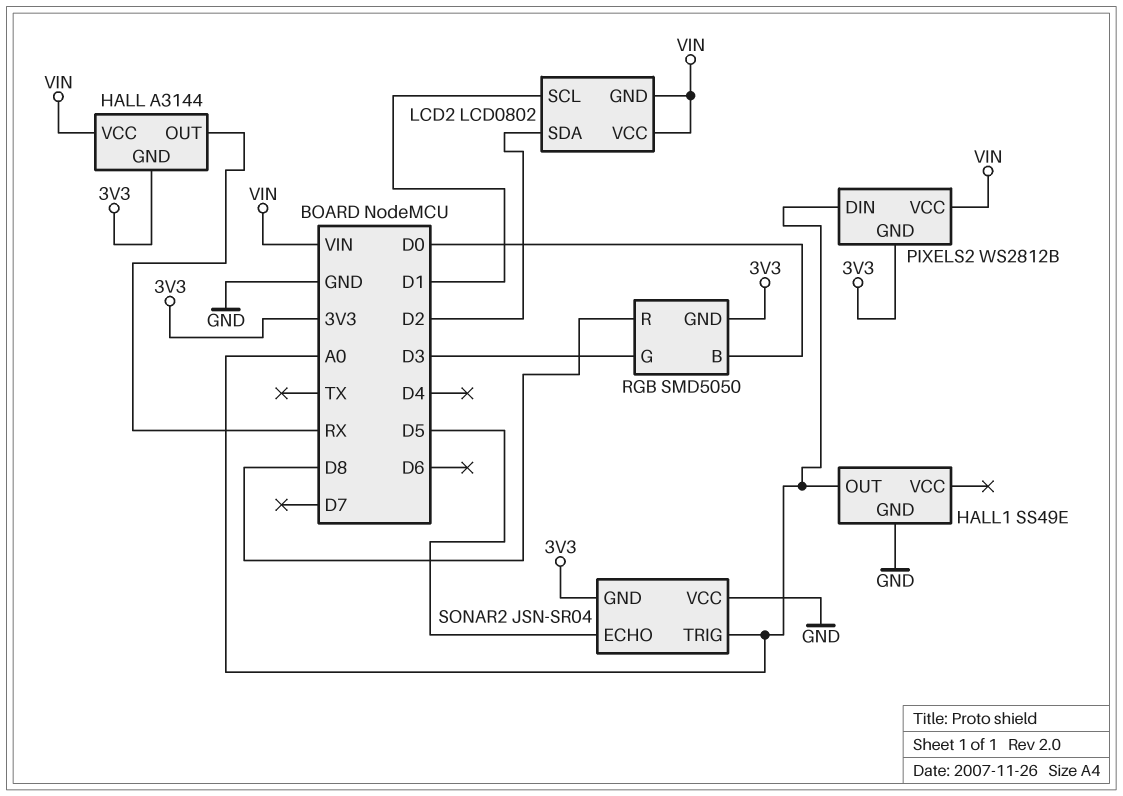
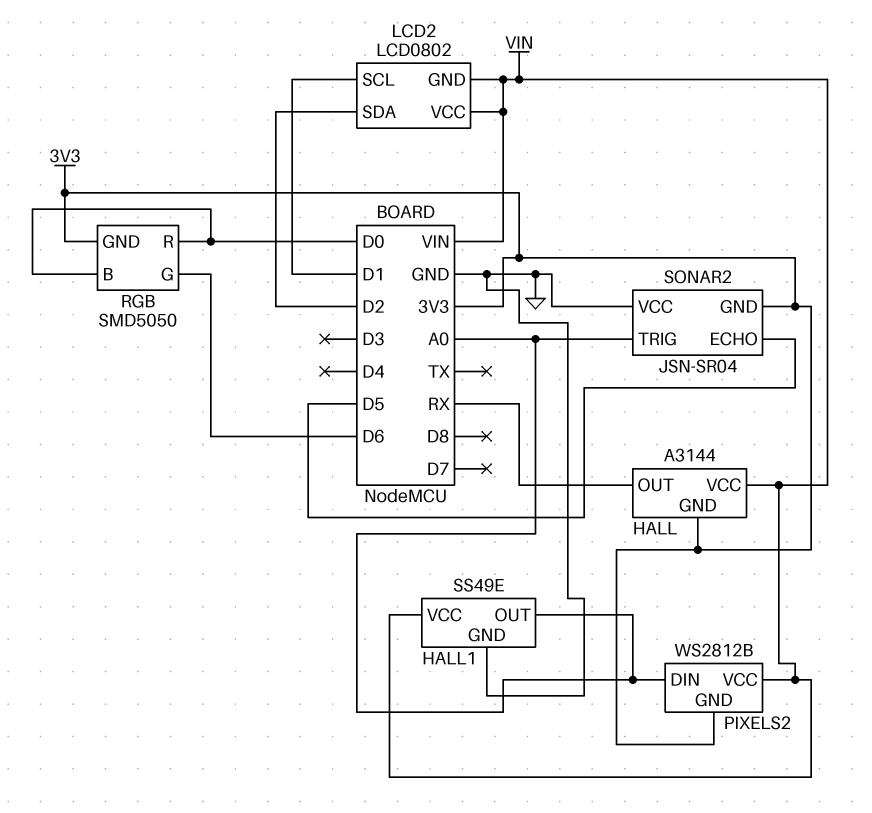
HALL1 pin VCC: none -> VIN
RGB pin G: D3 -> D6
RGB pin R: D8 -> D0

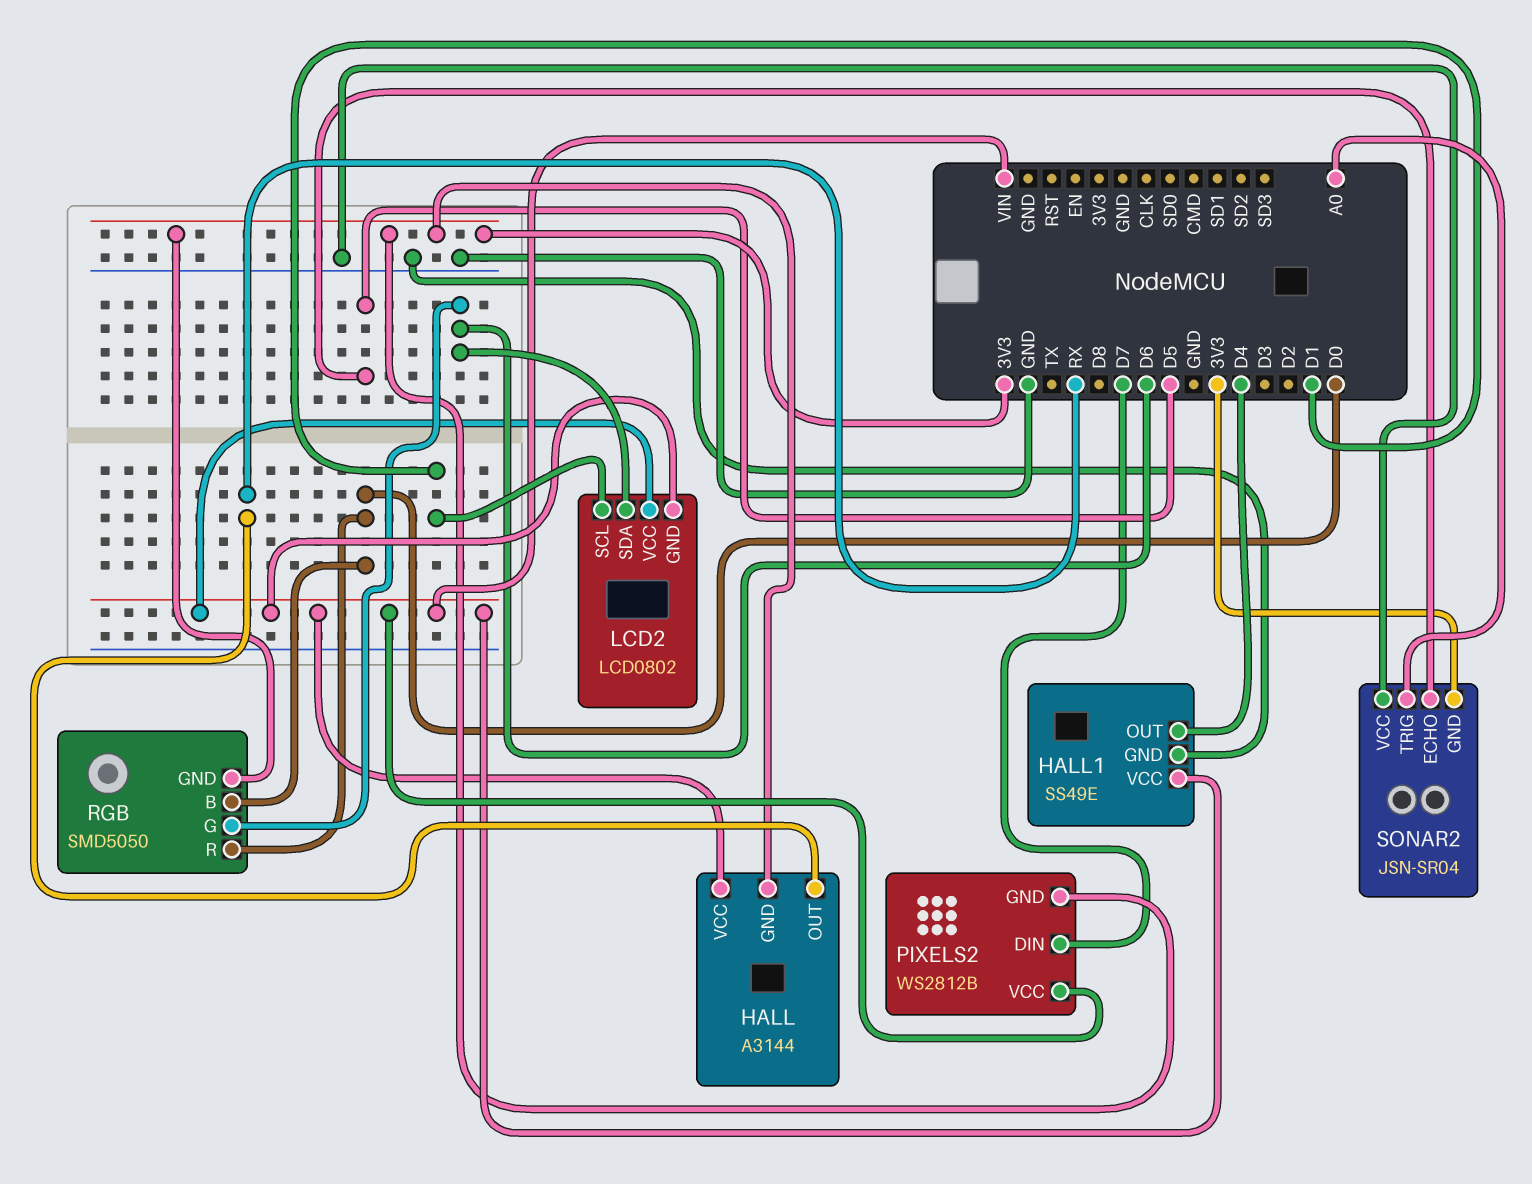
HALL1 pin OUT: A0 -> D4
LCD2 pin SDA: D2 -> D6
PIXELS2 pin DIN: A0 -> D7

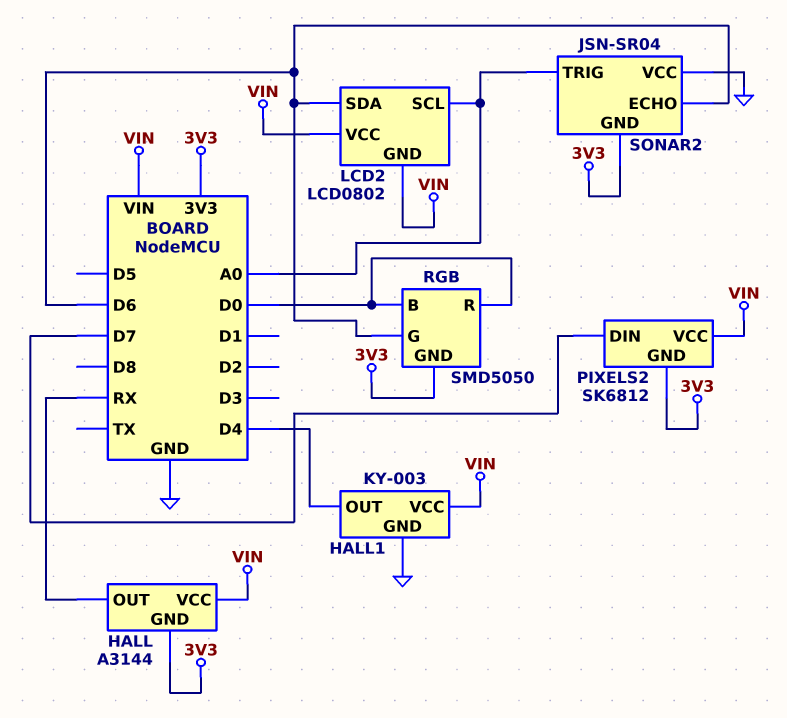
HALL1: SS49E -> KY-003
LCD2 pin SCL: D1 -> A0
PIXELS2: WS2812B -> SK6812
SONAR2 pin ECHO: D5 -> D6

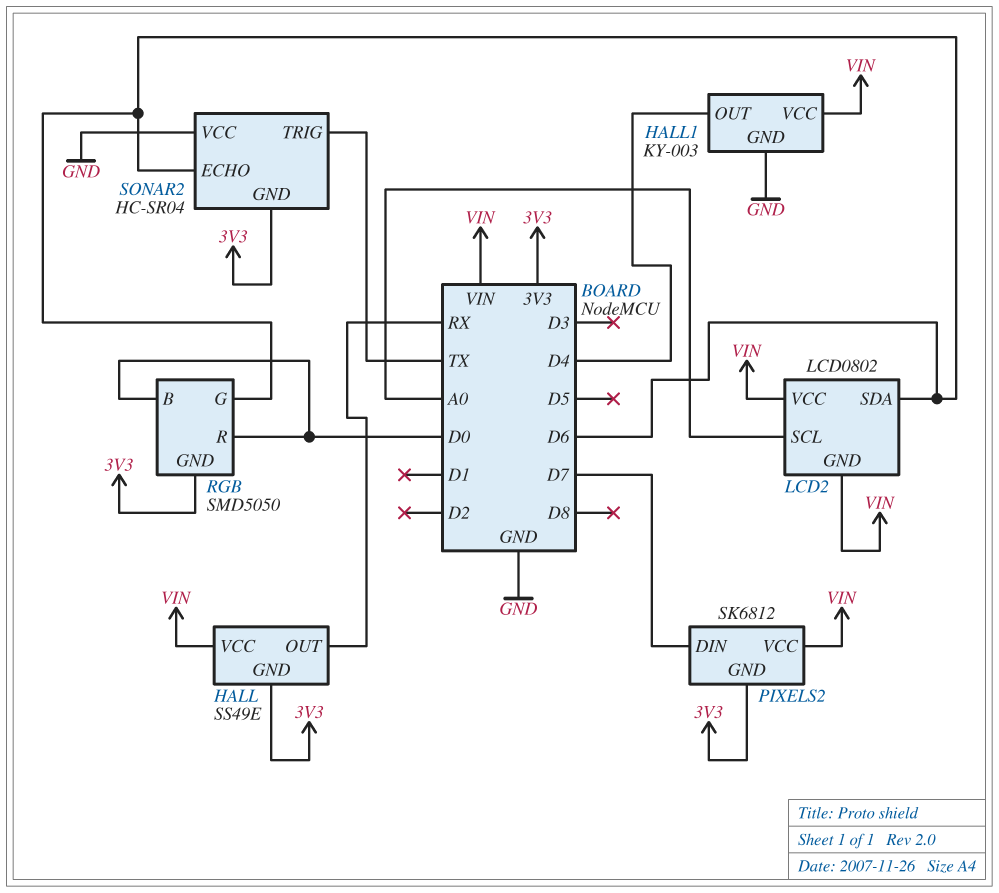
HALL: A3144 -> SS49E
SONAR2: JSN-SR04 -> HC-SR04
SONAR2 pin TRIG: A0 -> TX

